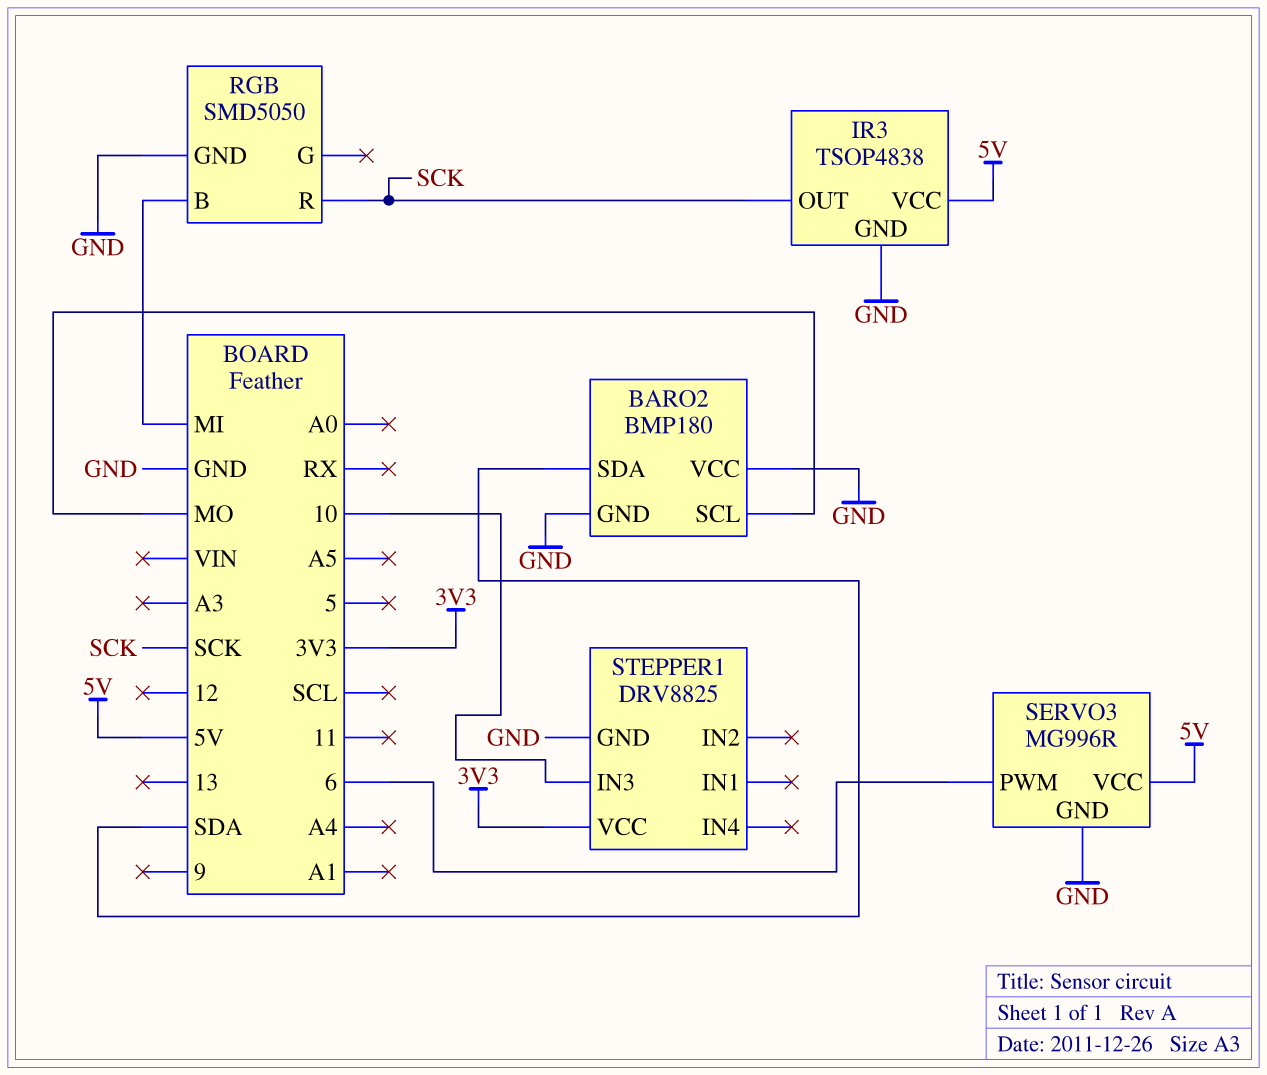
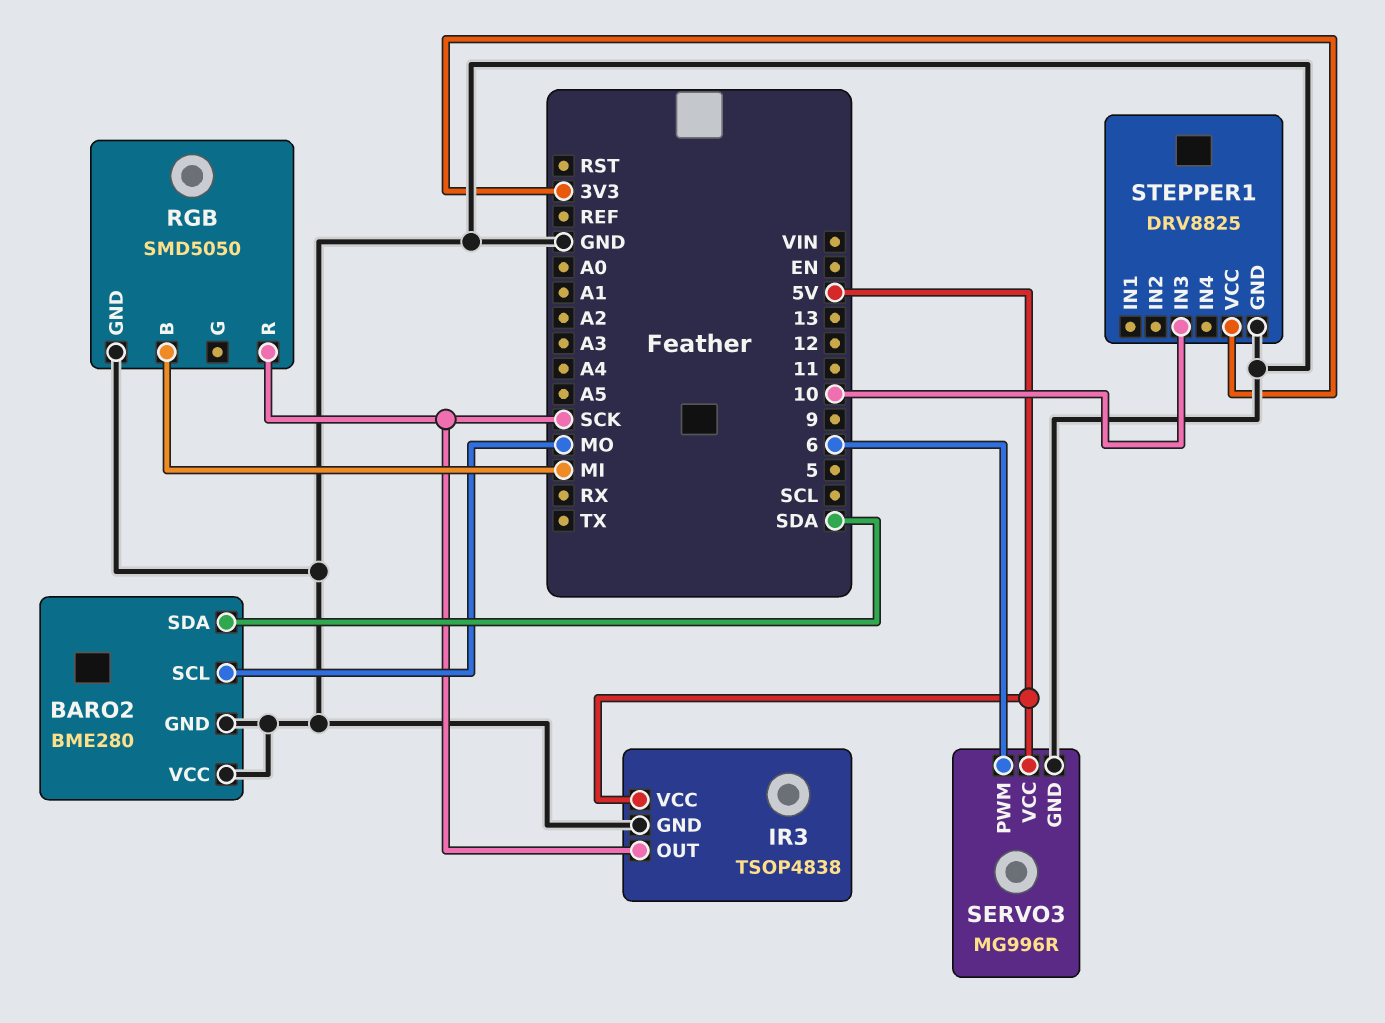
BARO2: BMP180 -> BME280

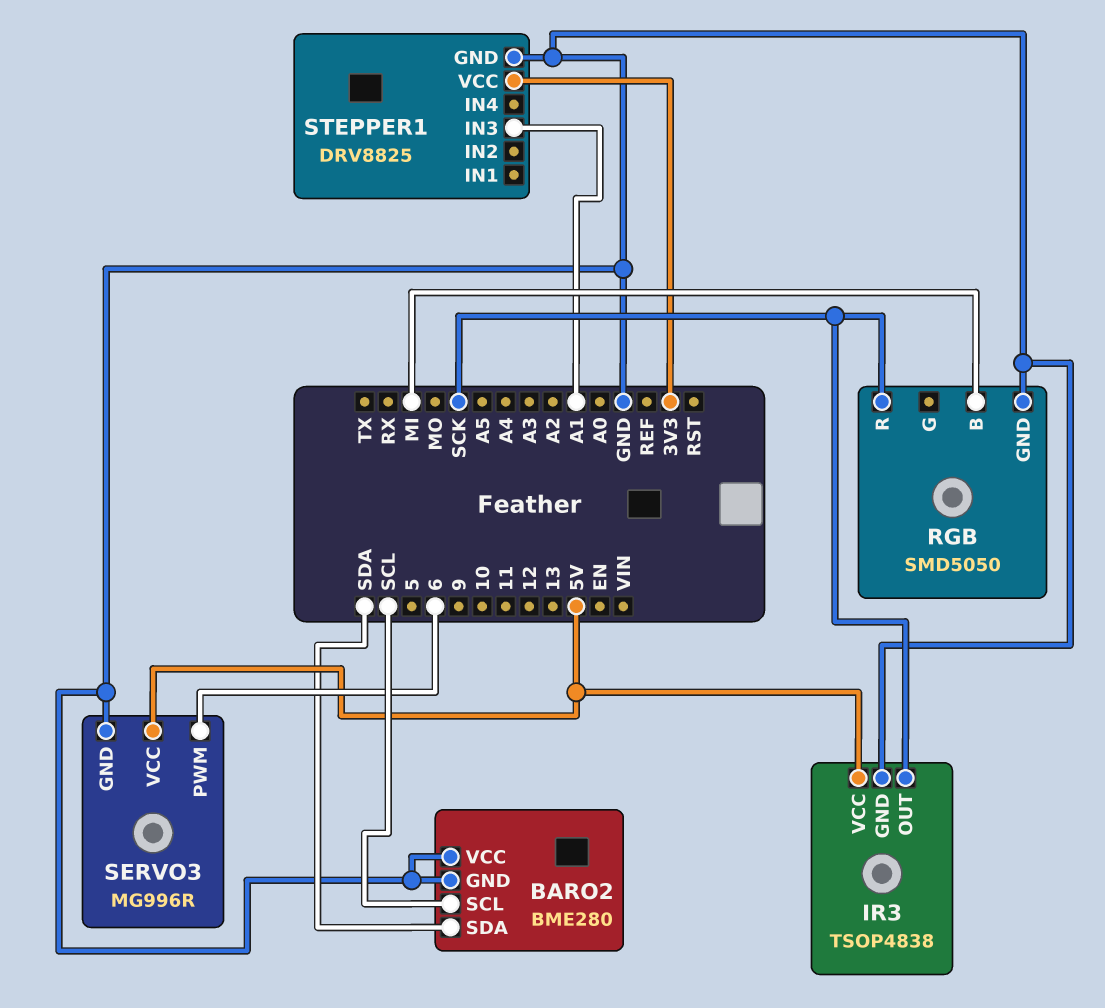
BARO2 pin SCL: MO -> SCL
STEPPER1 pin IN3: 10 -> A1

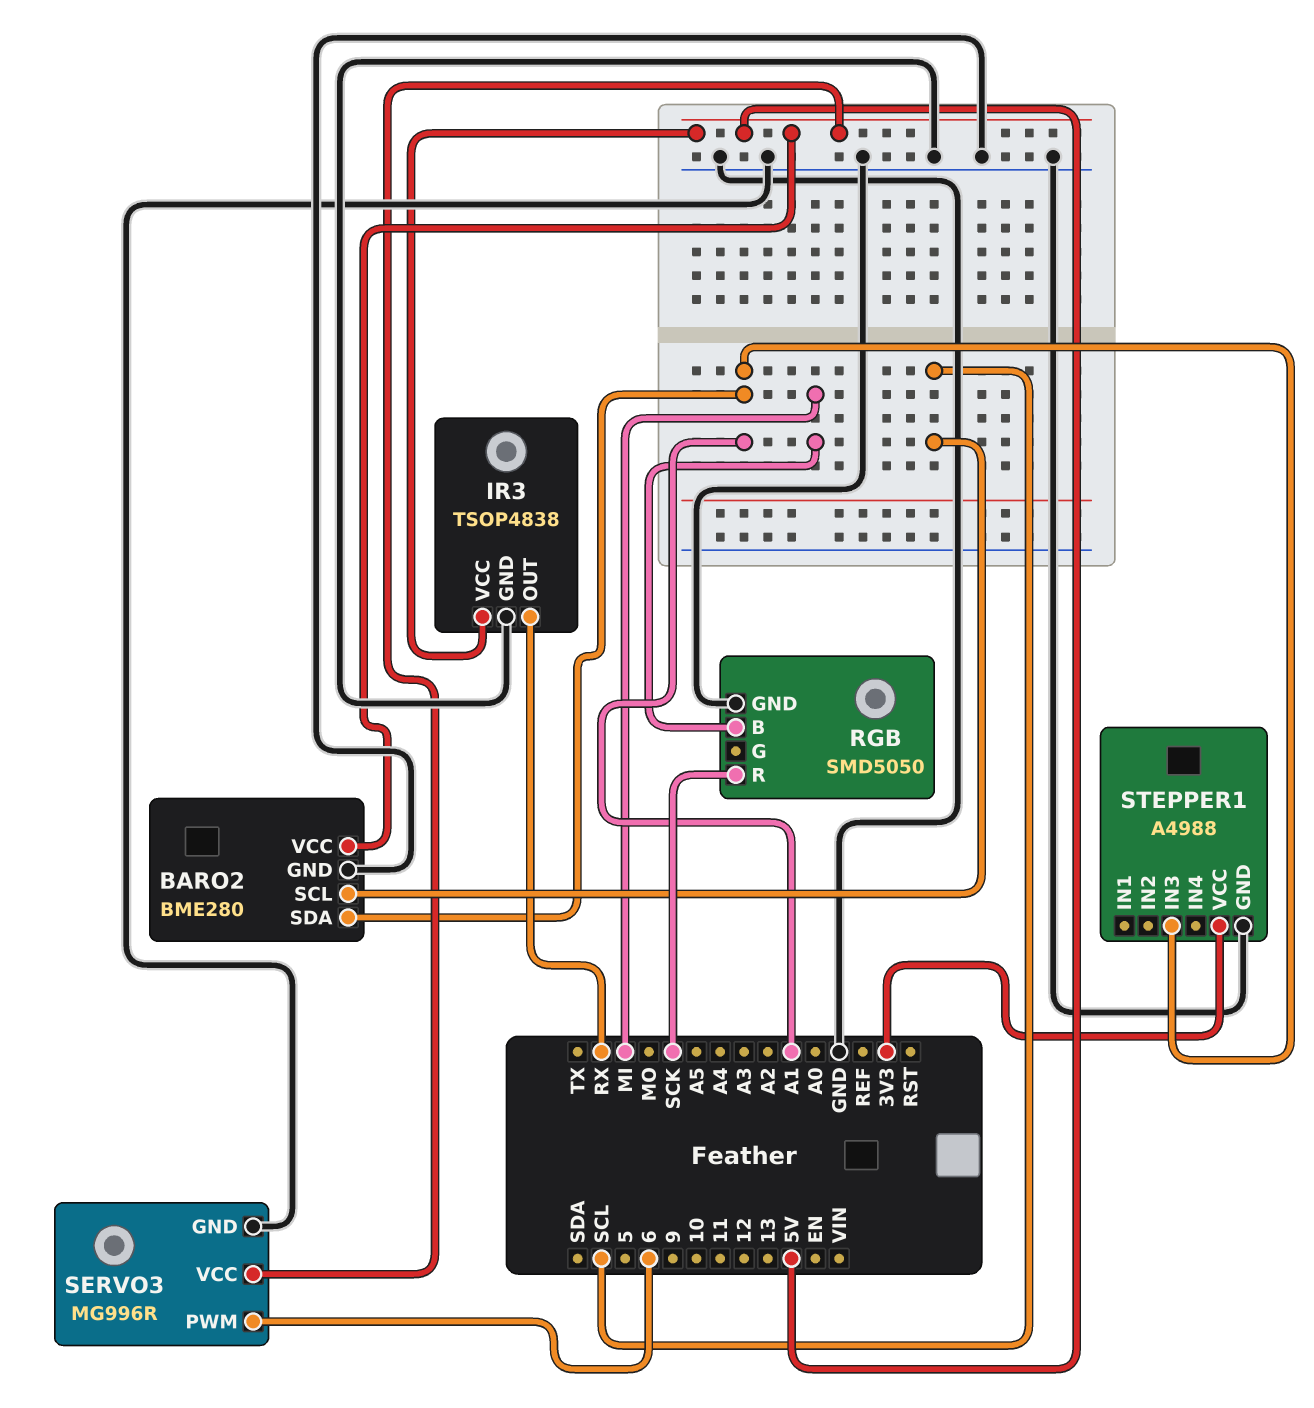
BARO2 pin SDA: SDA -> A1
BARO2 pin VCC: GND -> 5V
IR3 pin OUT: SCK -> RX
STEPPER1: DRV8825 -> A4988

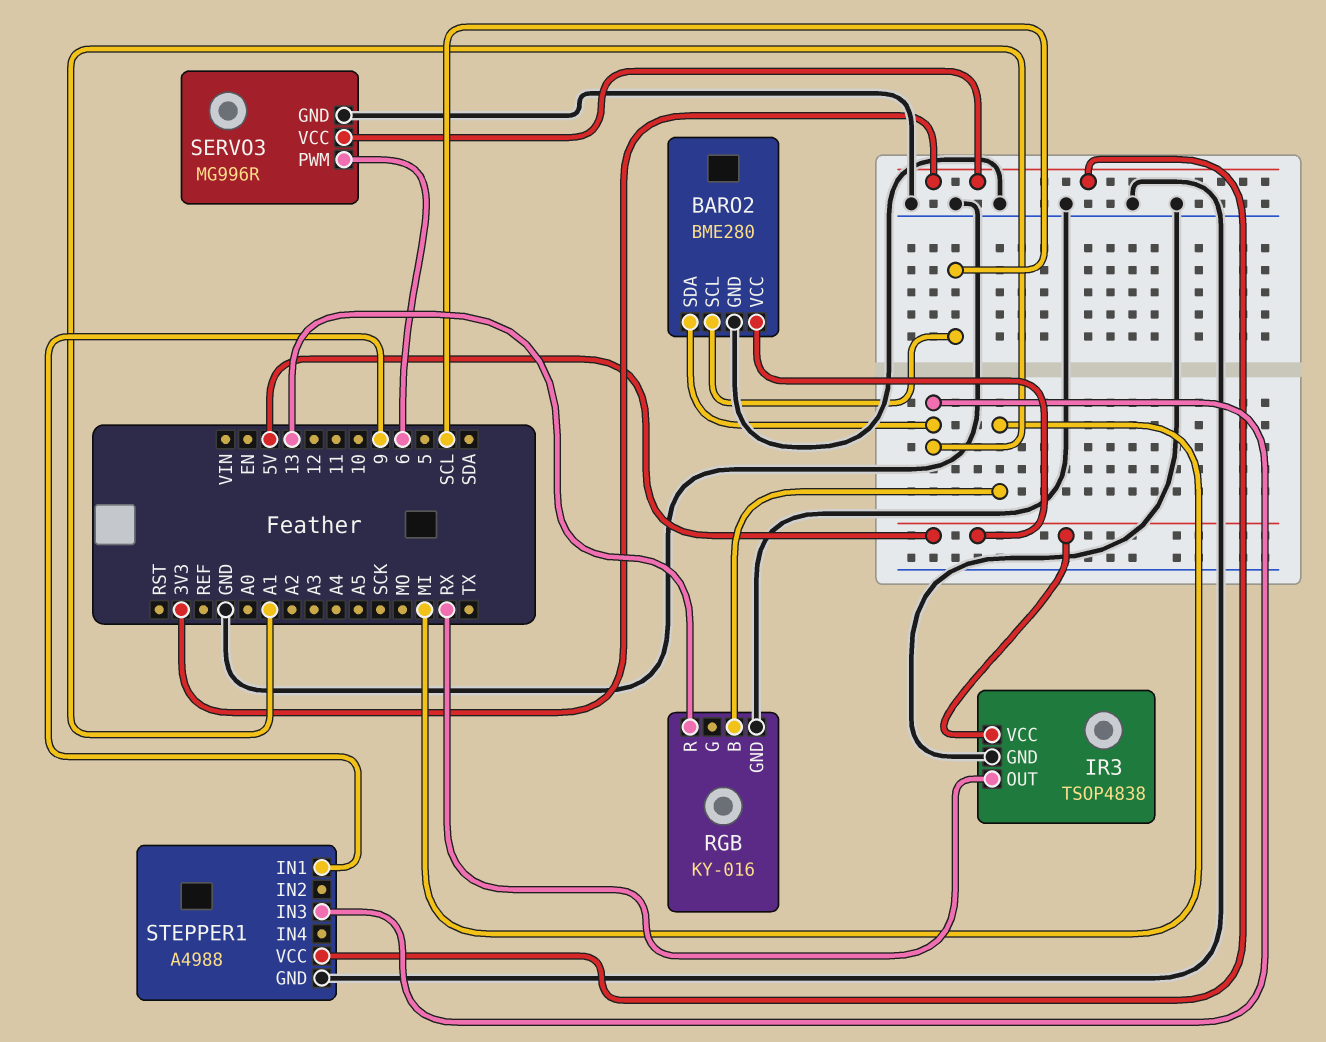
RGB: SMD5050 -> KY-016
RGB pin R: SCK -> 13
SERVO3 pin VCC: 5V -> 3V3
STEPPER1 pin IN1: none -> 9

